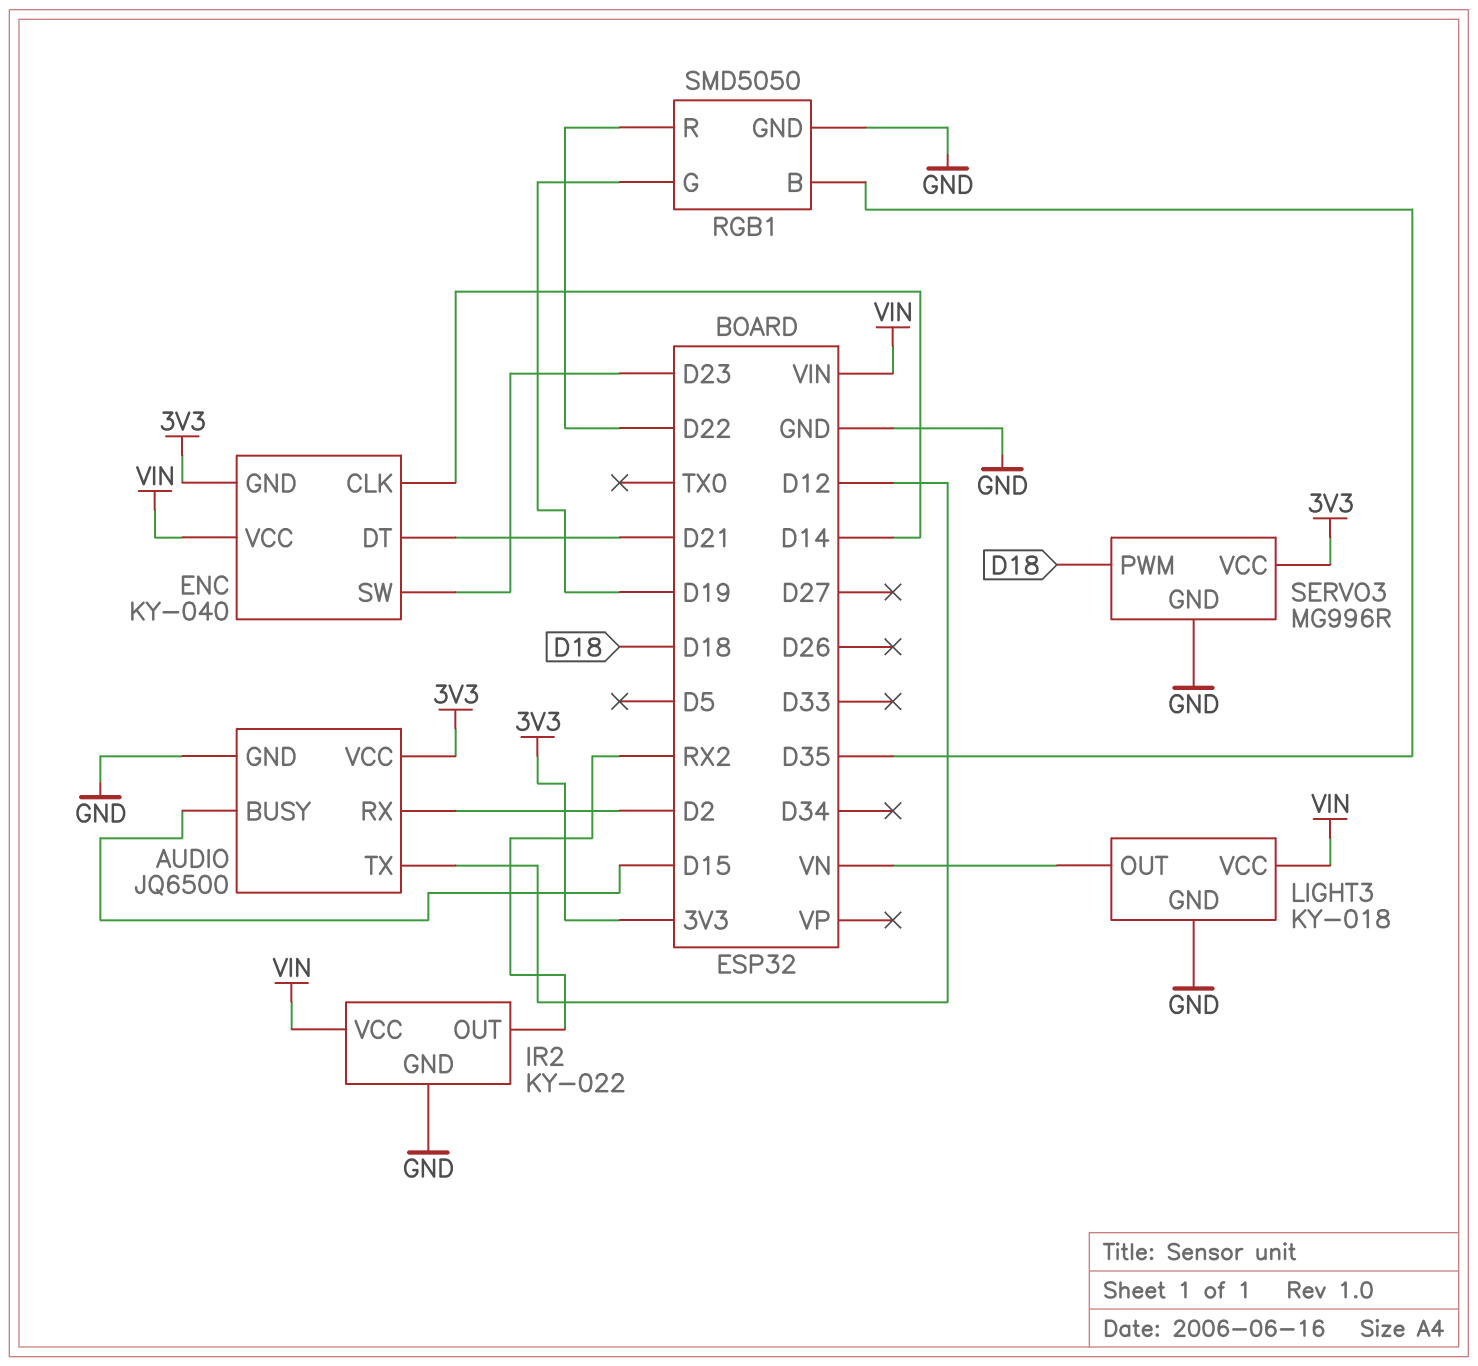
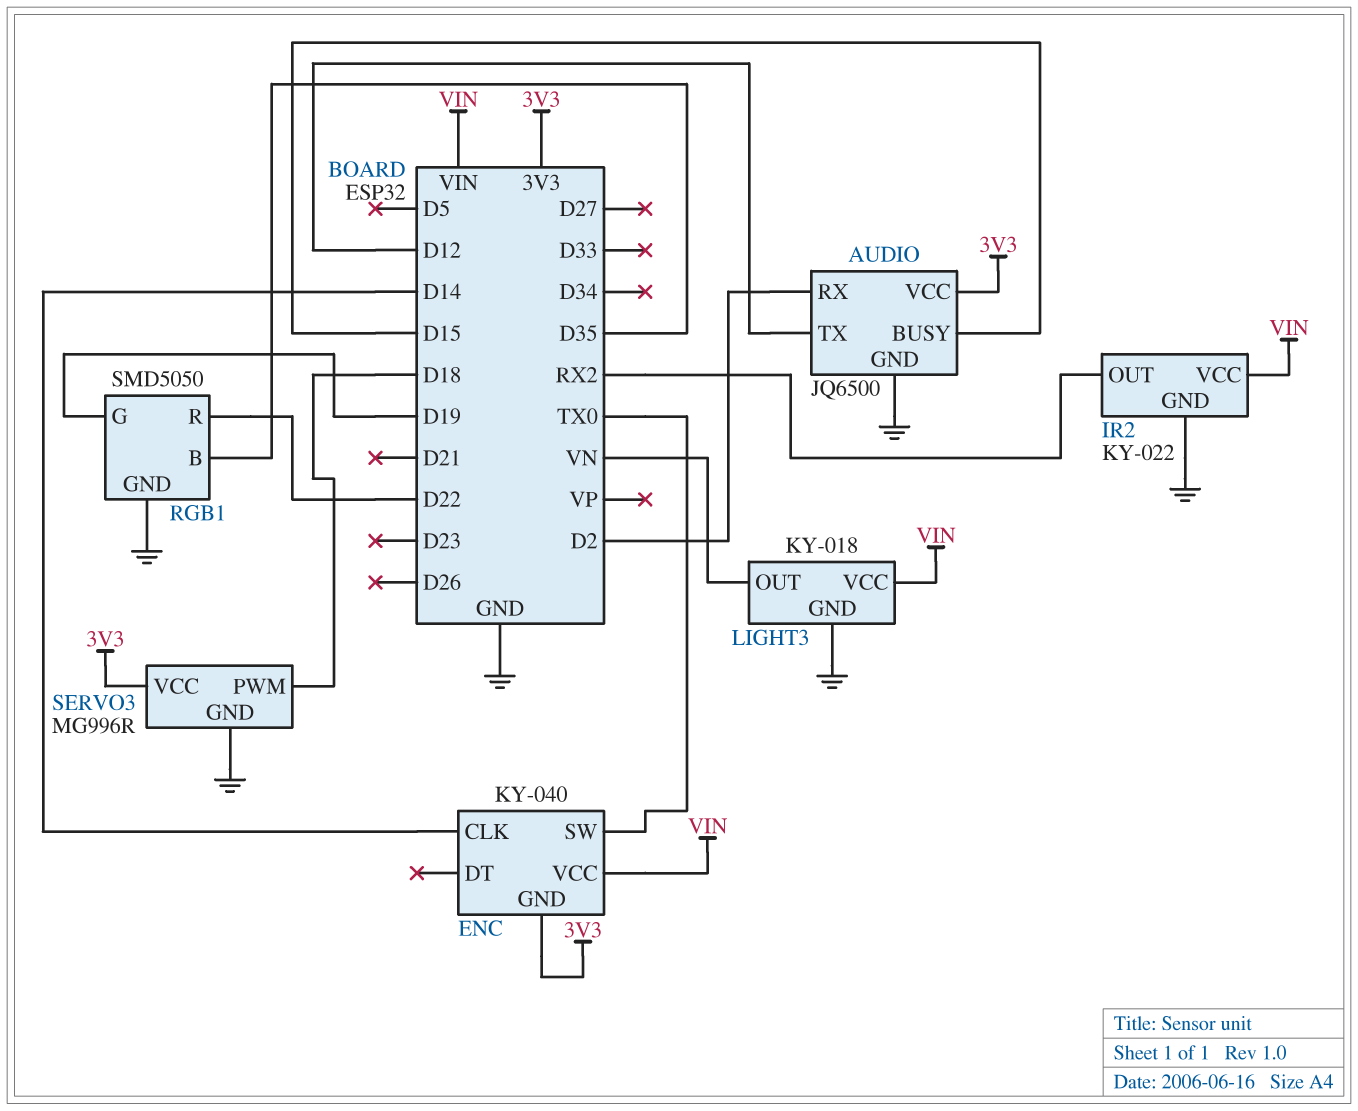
ENC pin DT: D21 -> none
ENC pin SW: D23 -> TX0

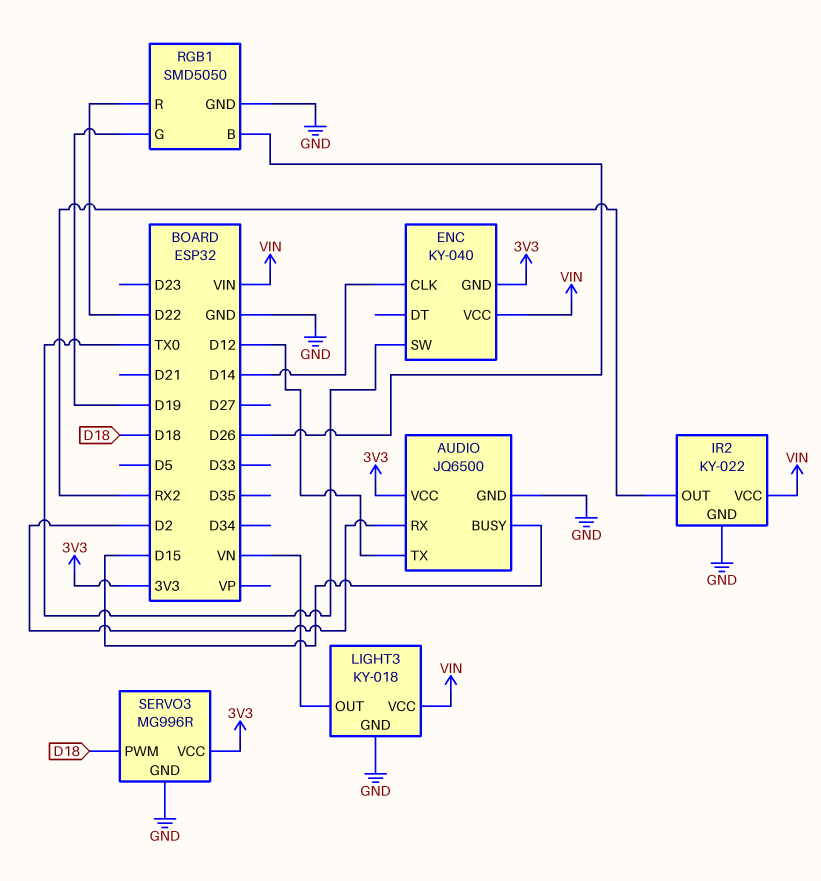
RGB1 pin B: D35 -> D26

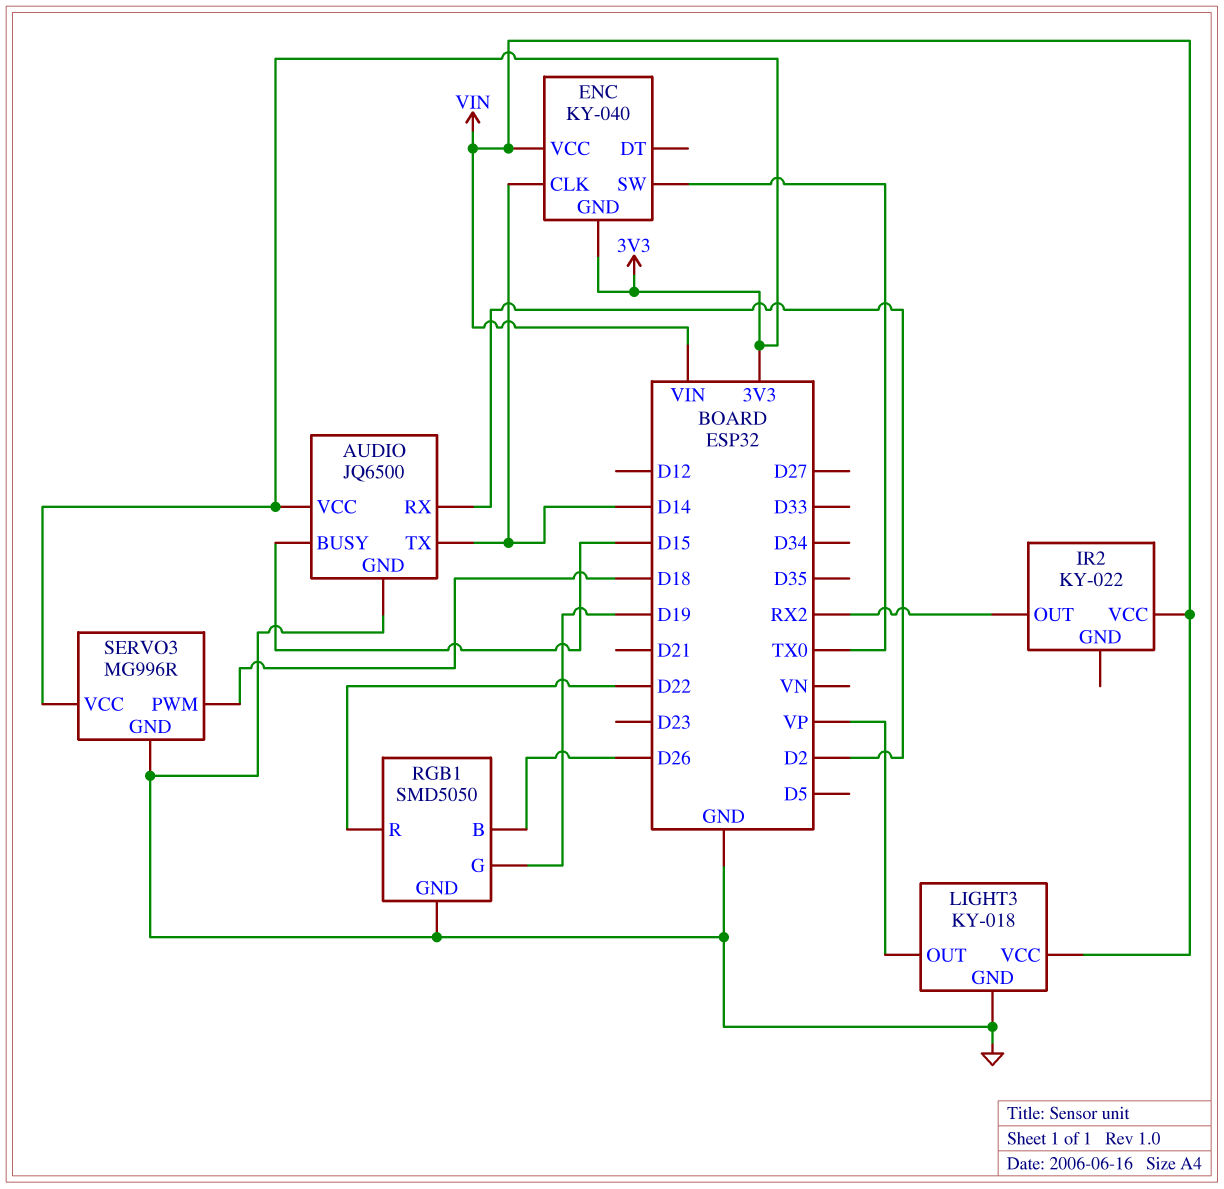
AUDIO pin TX: D12 -> D14
IR2 pin GND: GND -> none
LIGHT3 pin OUT: VN -> VP

